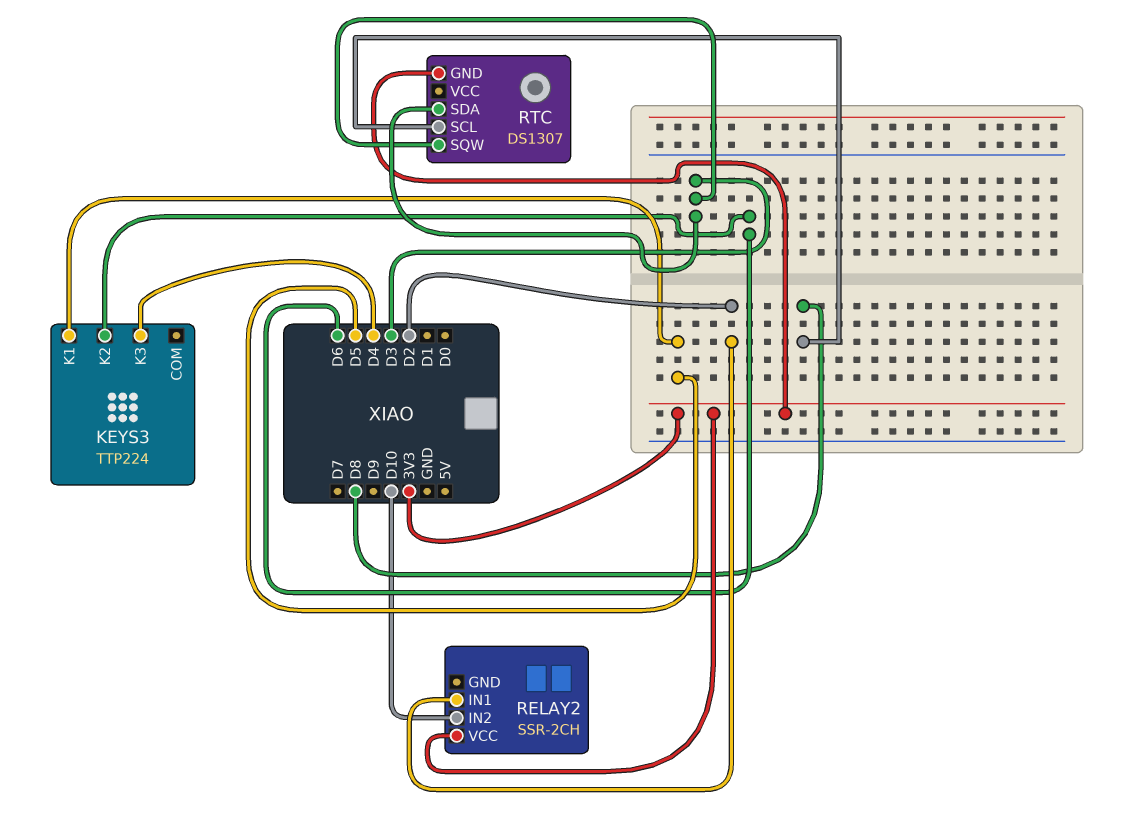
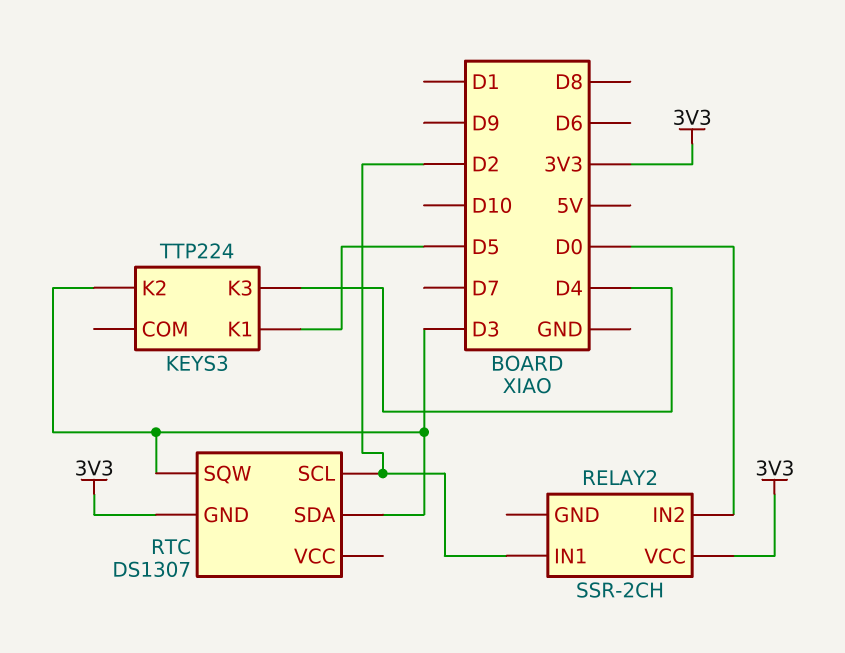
KEYS3 pin K2: D6 -> D3
RELAY2 pin IN2: D10 -> D0
RTC pin SCL: D8 -> D2

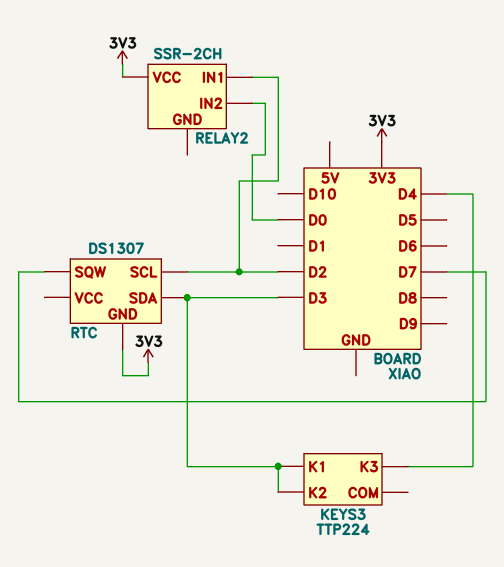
KEYS3 pin K1: D5 -> D3
RTC pin SQW: D3 -> D7

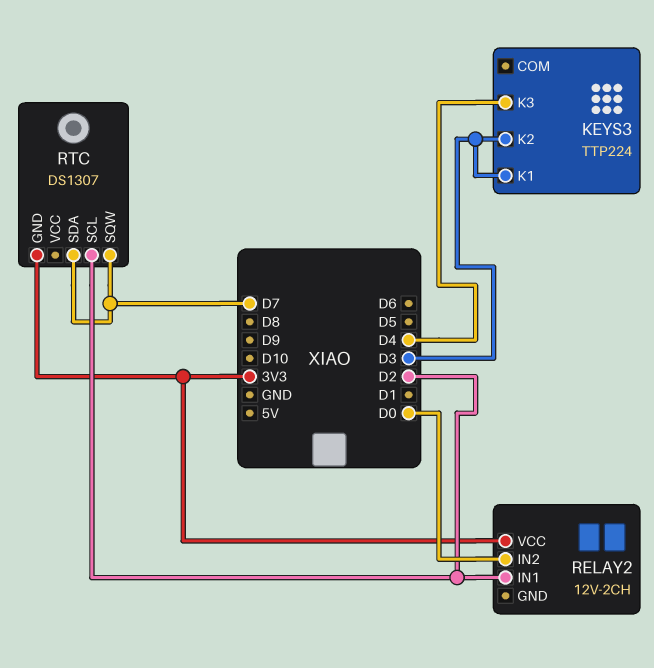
RELAY2: SSR-2CH -> 12V-2CH
RTC pin SDA: D3 -> D7

